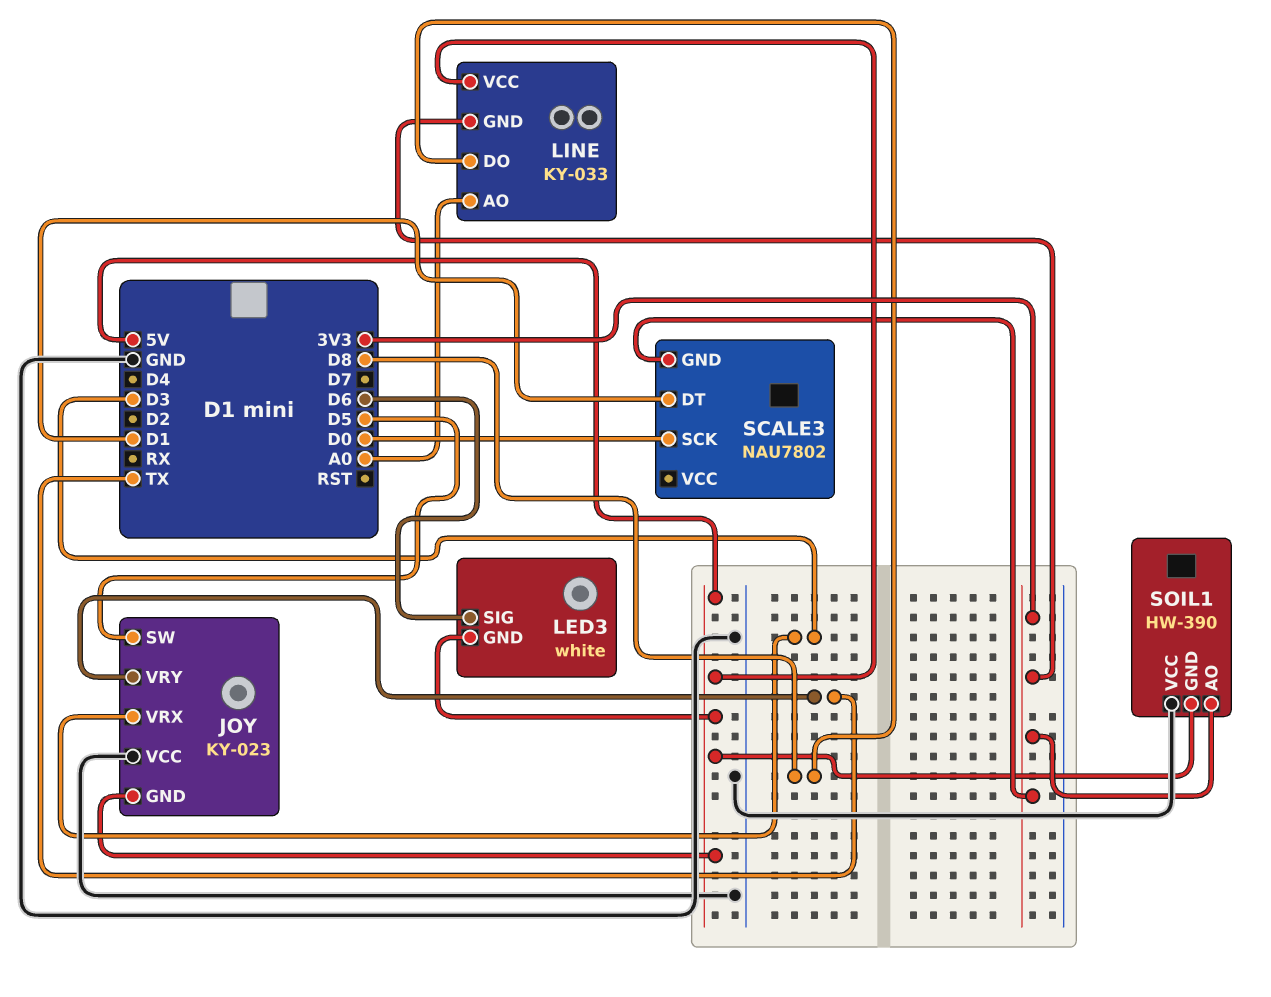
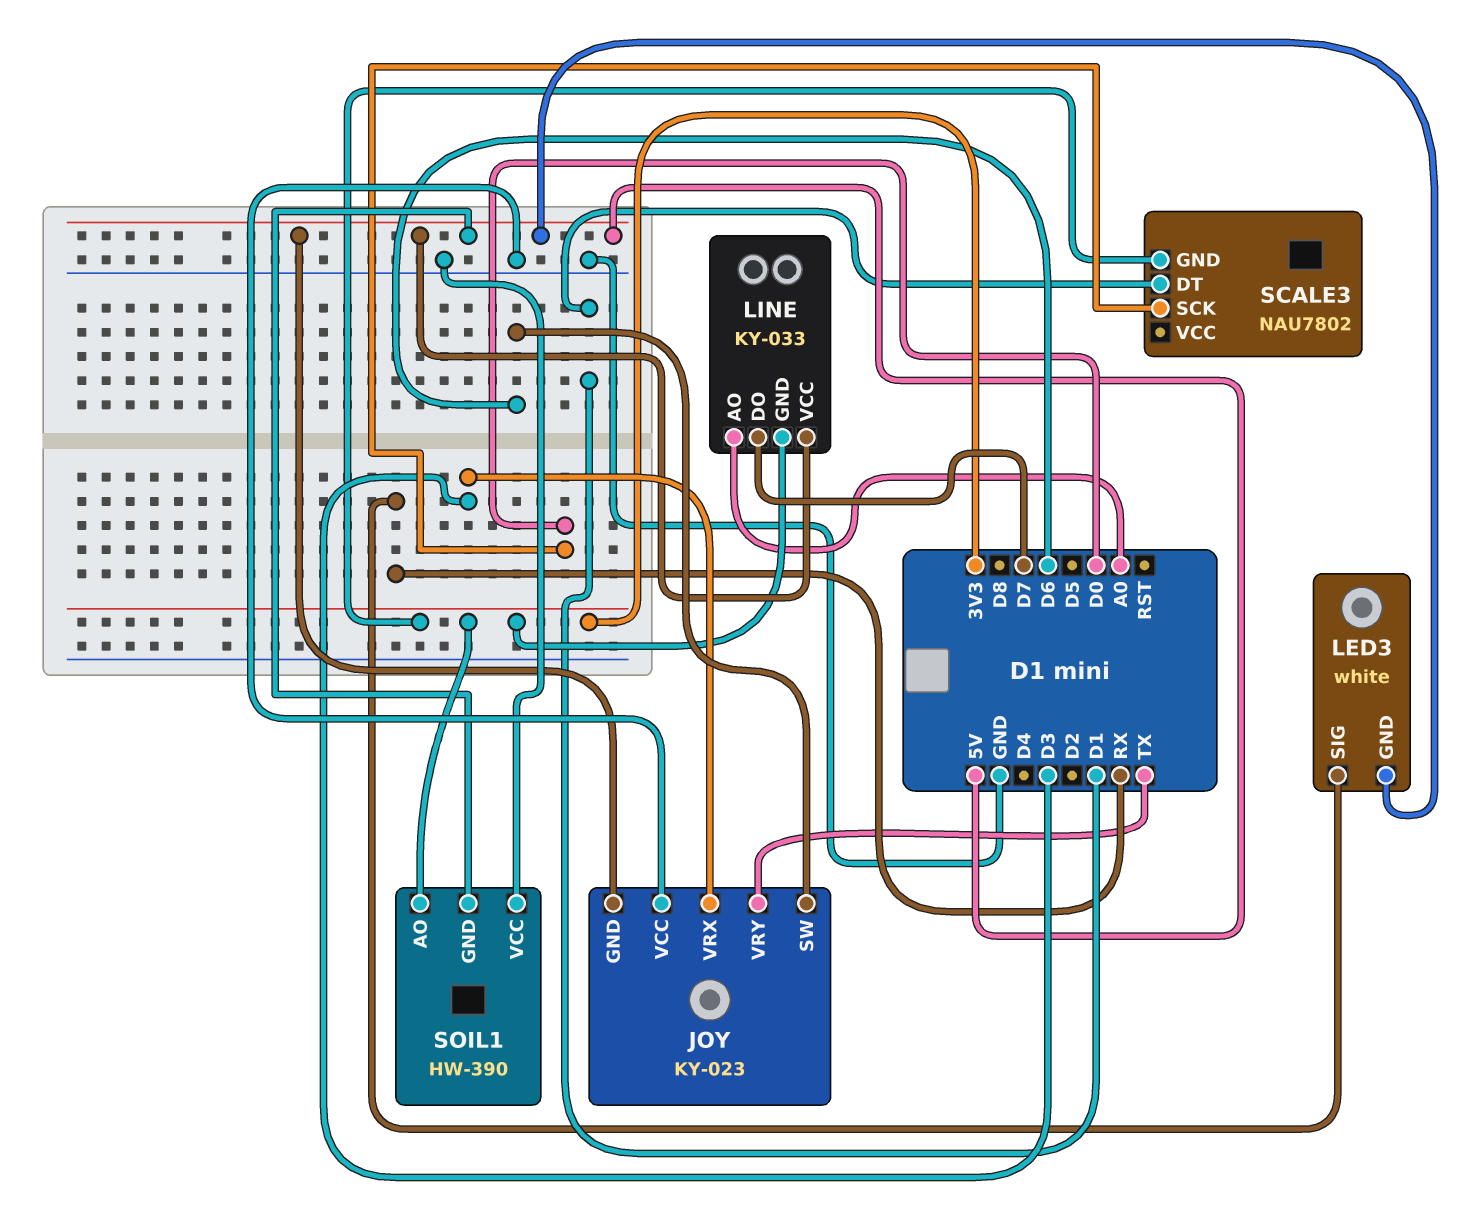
JOY pin SW: D5 -> D6
LED3 pin SIG: D6 -> RX
LINE pin DO: D8 -> D7

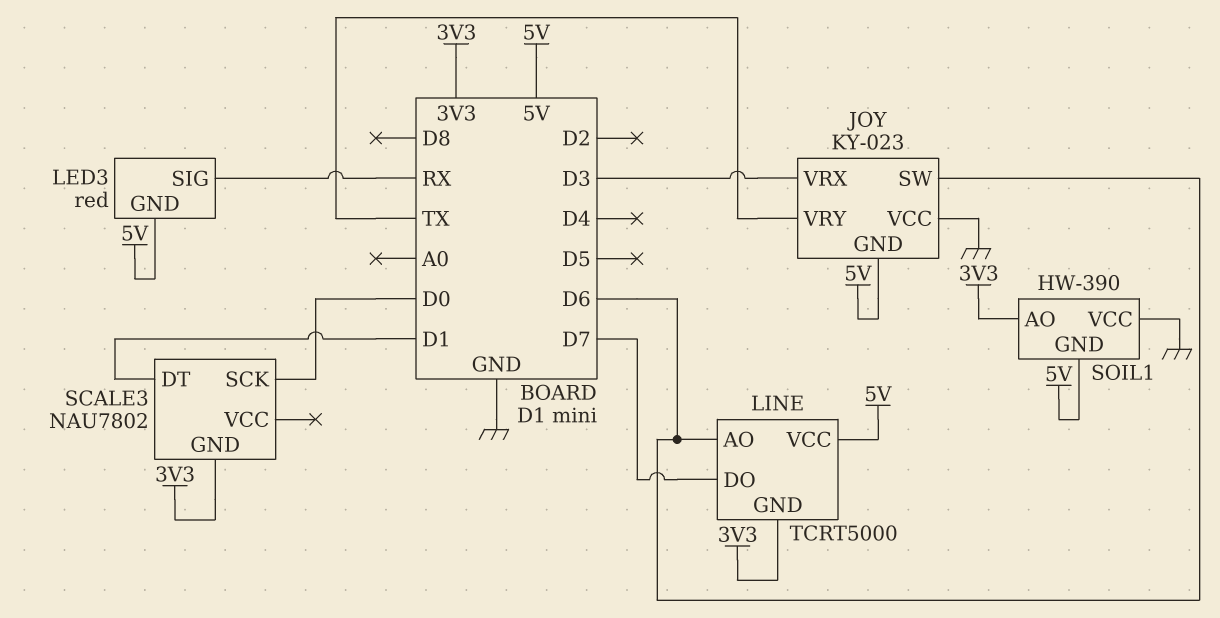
LED3: white -> red
LINE: KY-033 -> TCRT5000
LINE pin AO: A0 -> D6

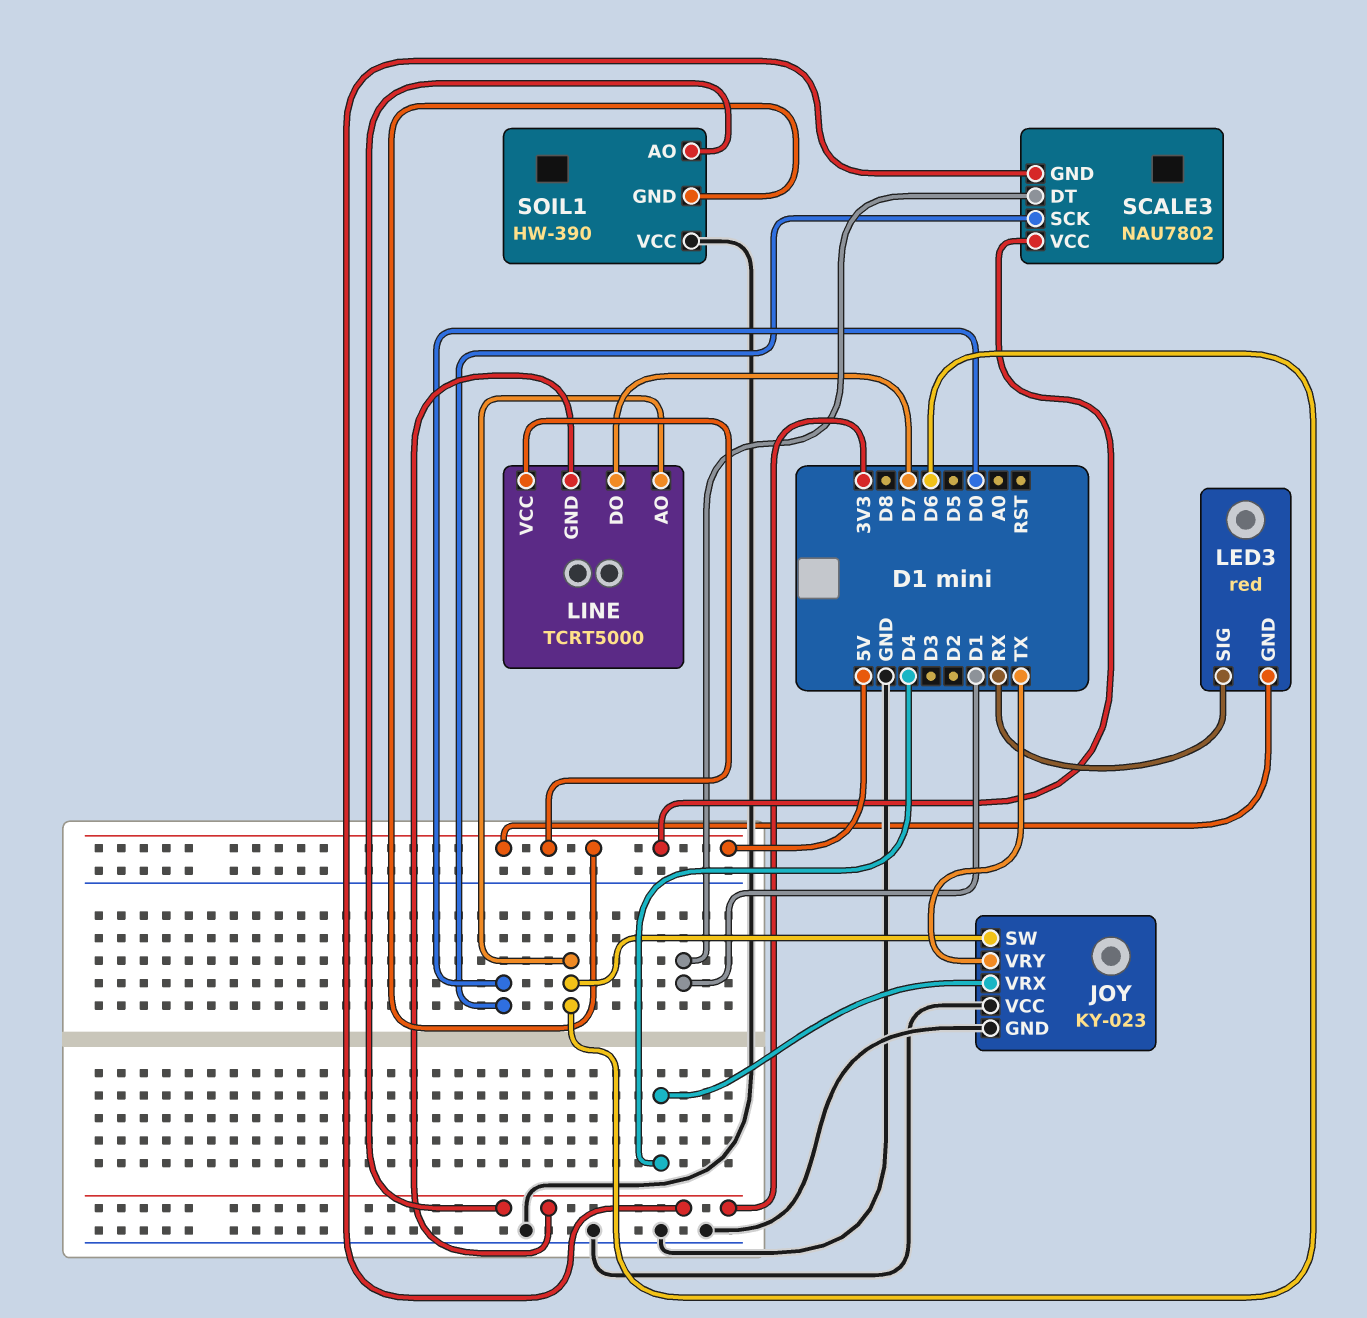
JOY pin GND: 5V -> GND
JOY pin VRX: D3 -> D4
SCALE3 pin VCC: none -> 5V

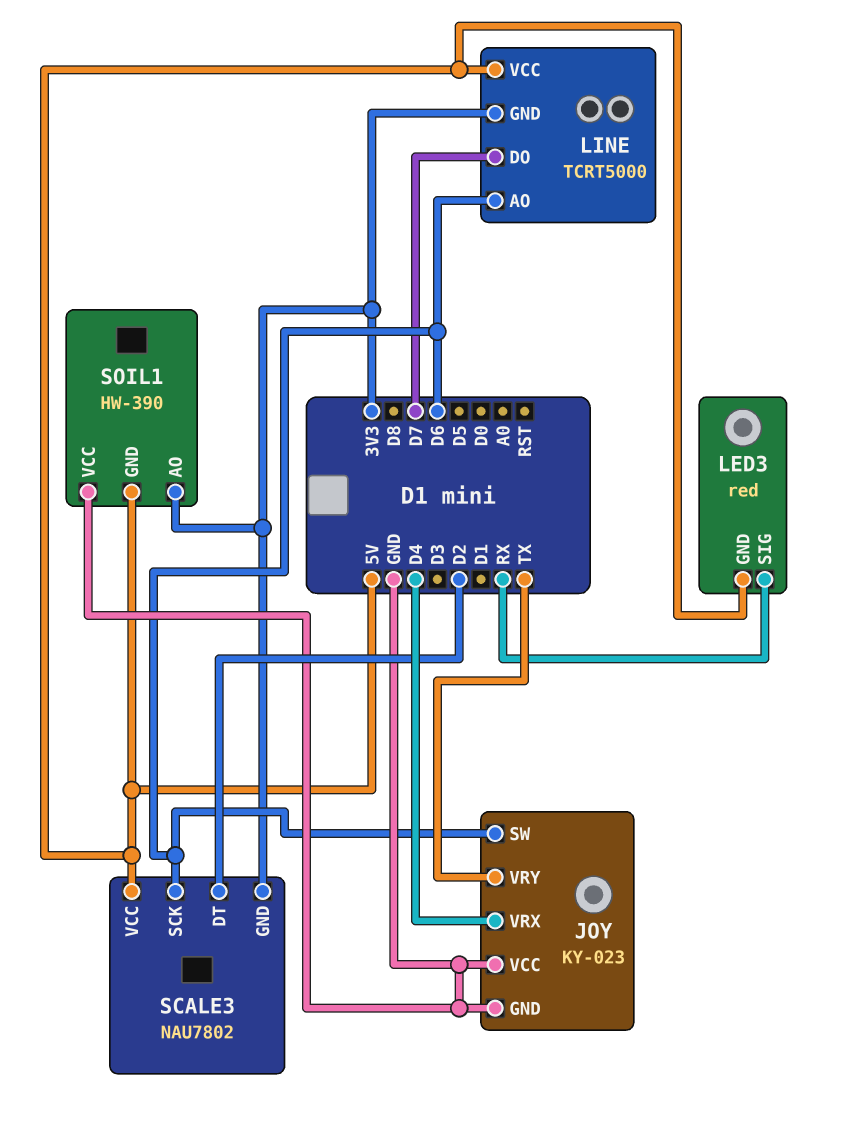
SCALE3 pin DT: D1 -> D2
SCALE3 pin SCK: D0 -> D6

